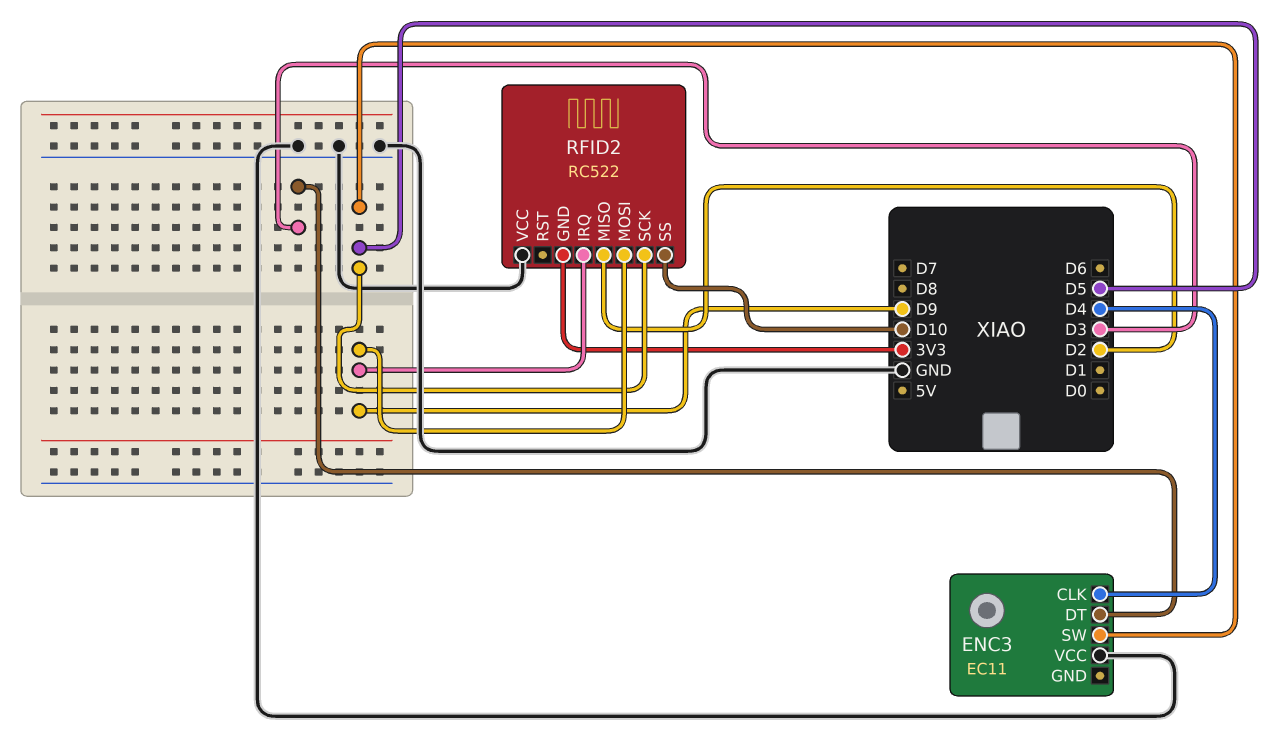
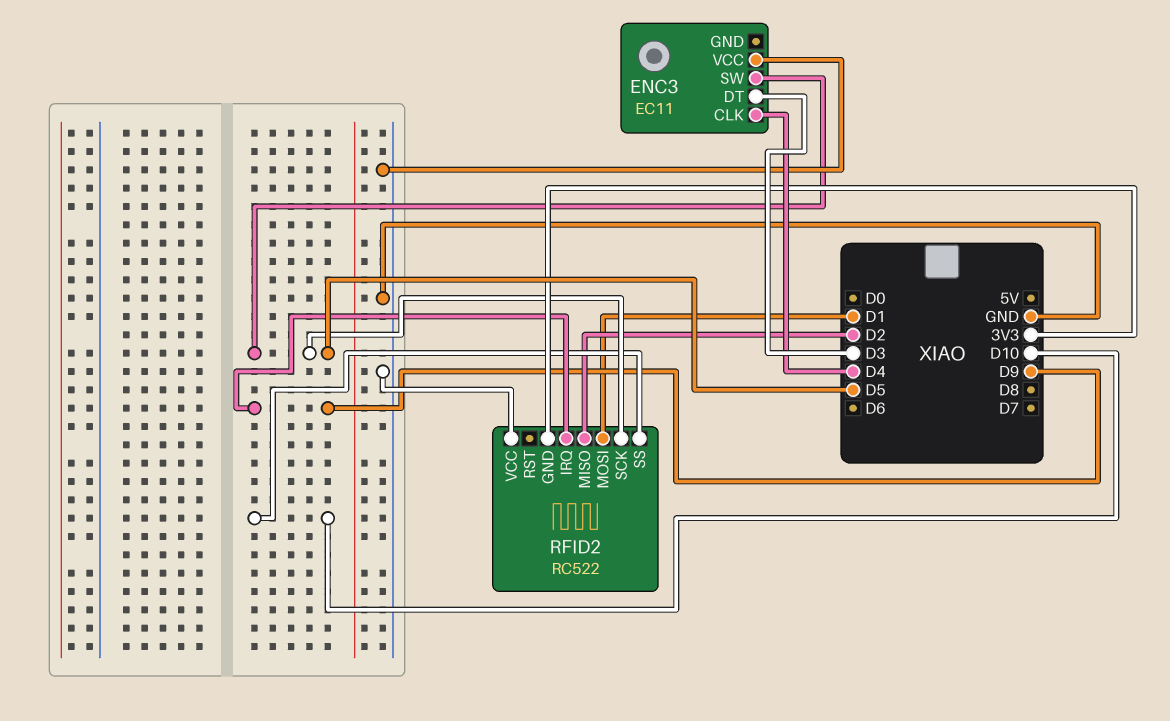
RFID2 pin MOSI: D9 -> D1

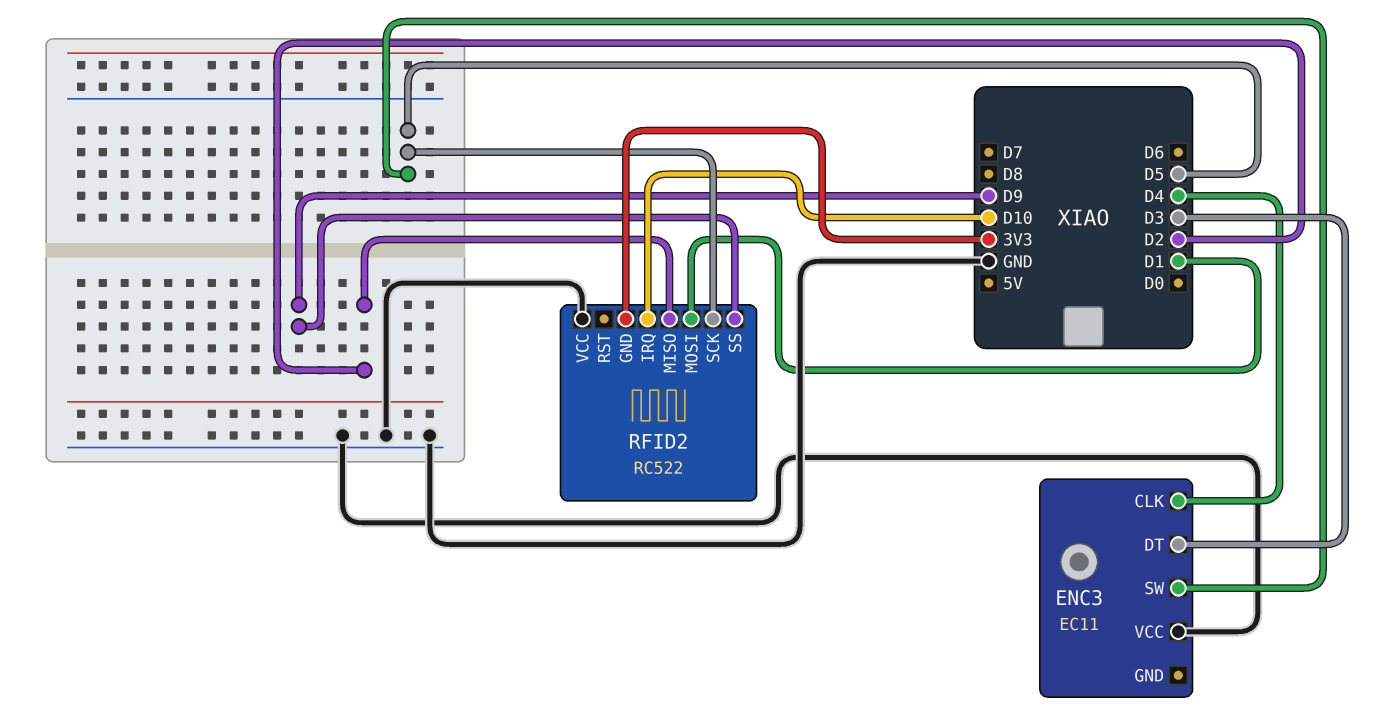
RFID2 pin IRQ: D9 -> D10
RFID2 pin SS: D10 -> D9

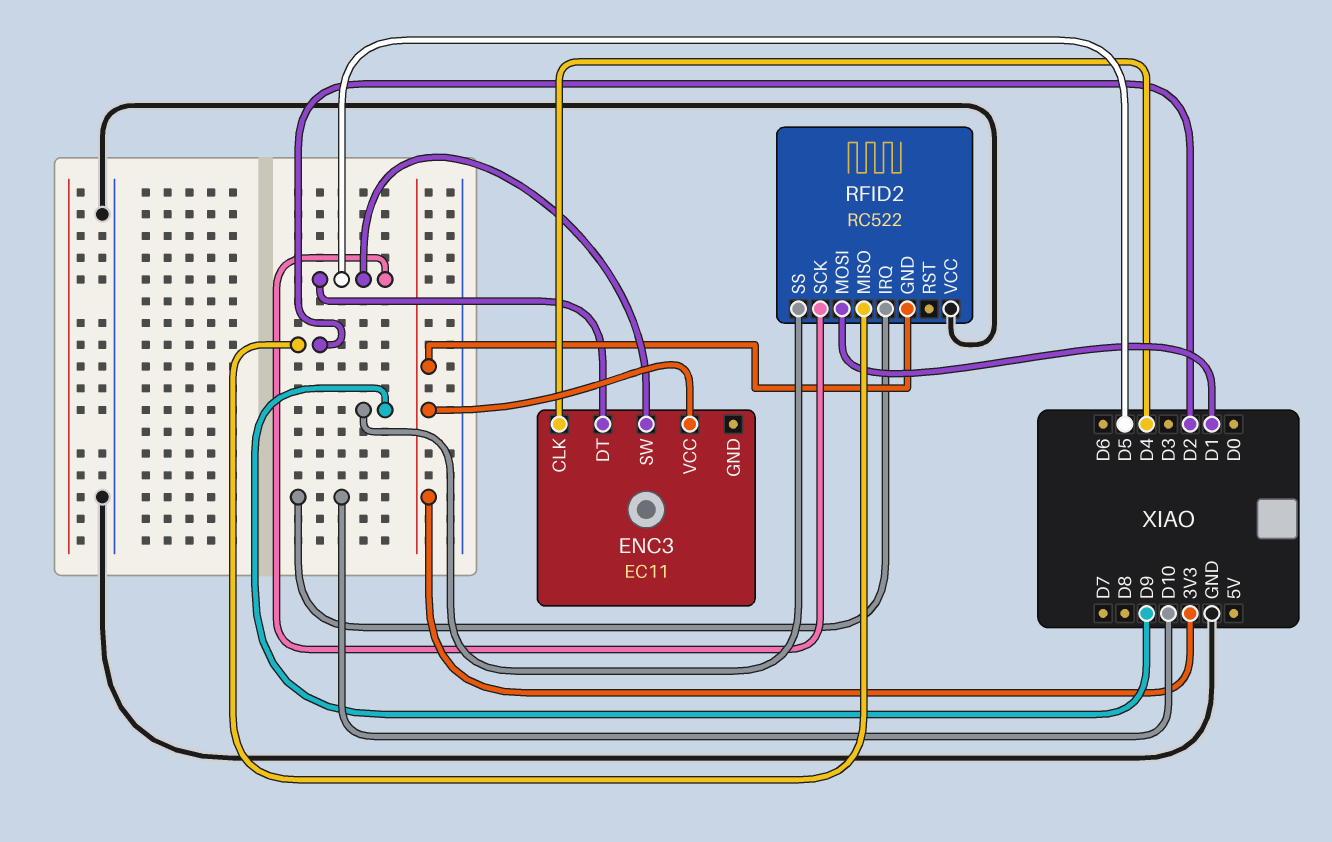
ENC3 pin DT: D3 -> D5
ENC3 pin VCC: GND -> 3V3

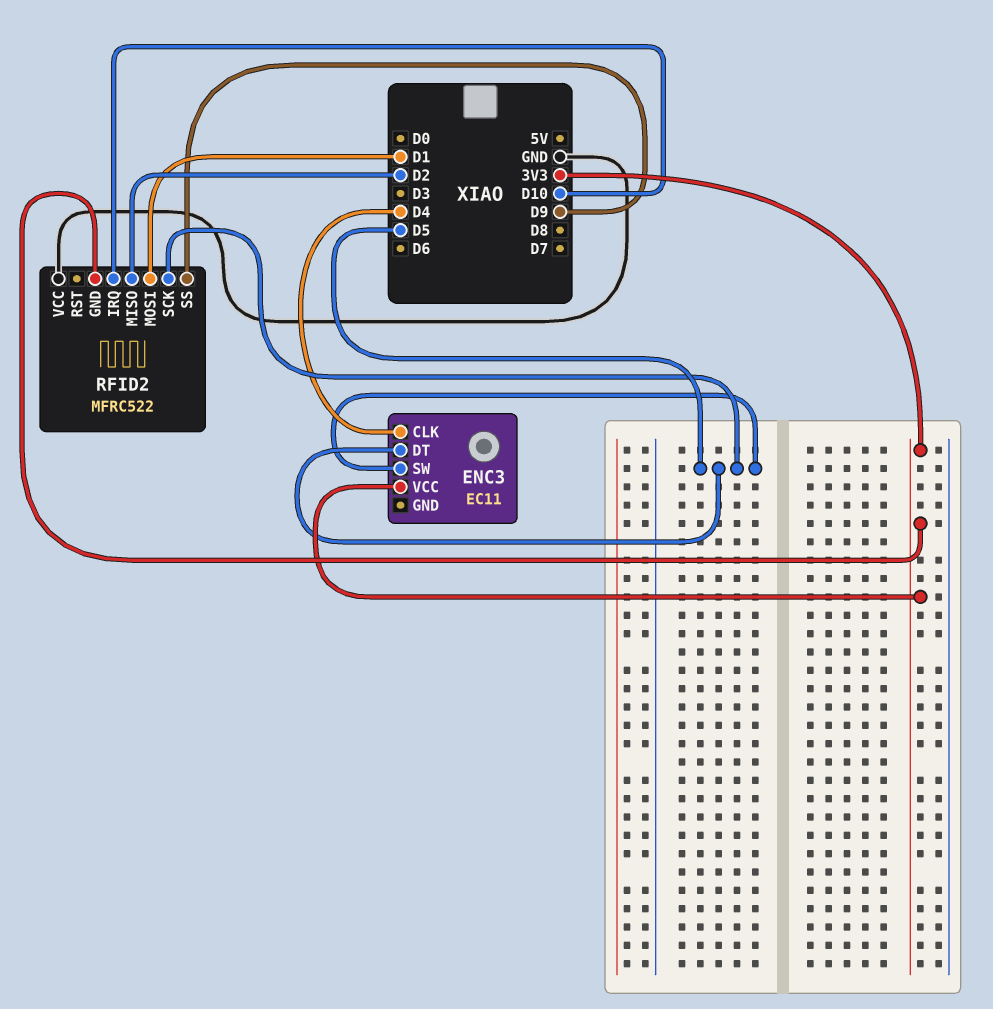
RFID2: RC522 -> MFRC522

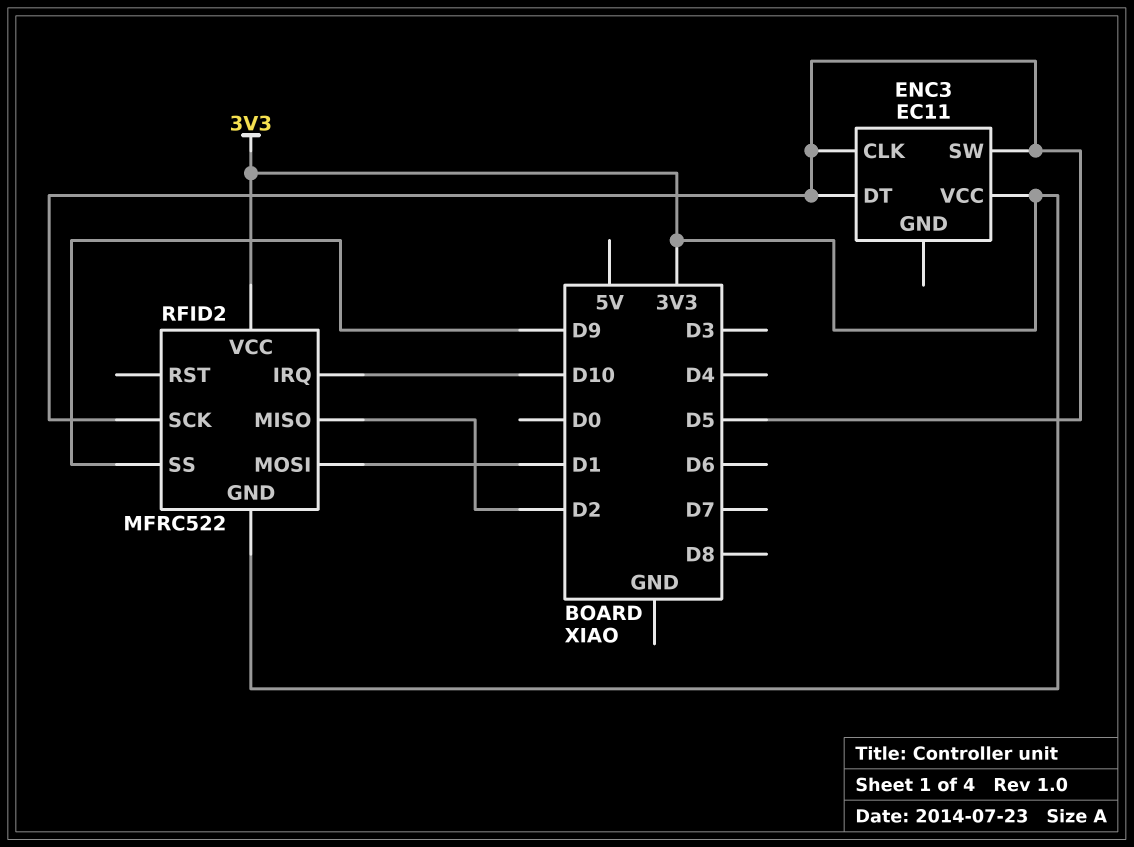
ENC3 pin CLK: D4 -> D5
RFID2 pin VCC: GND -> 3V3

